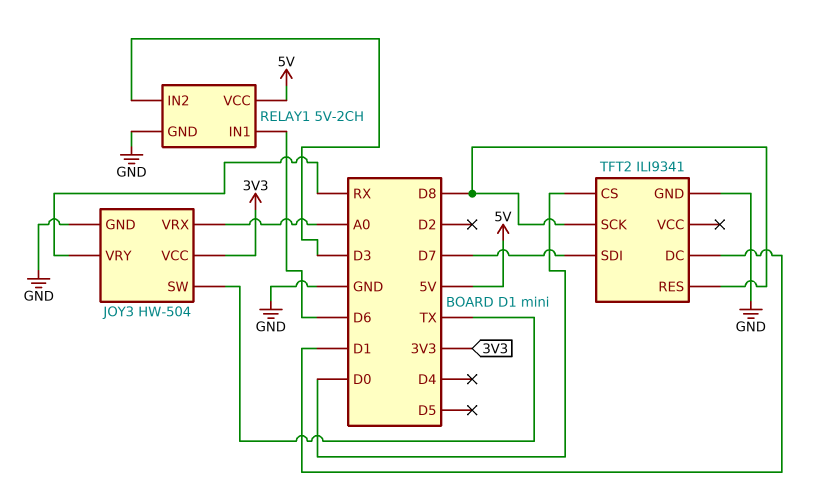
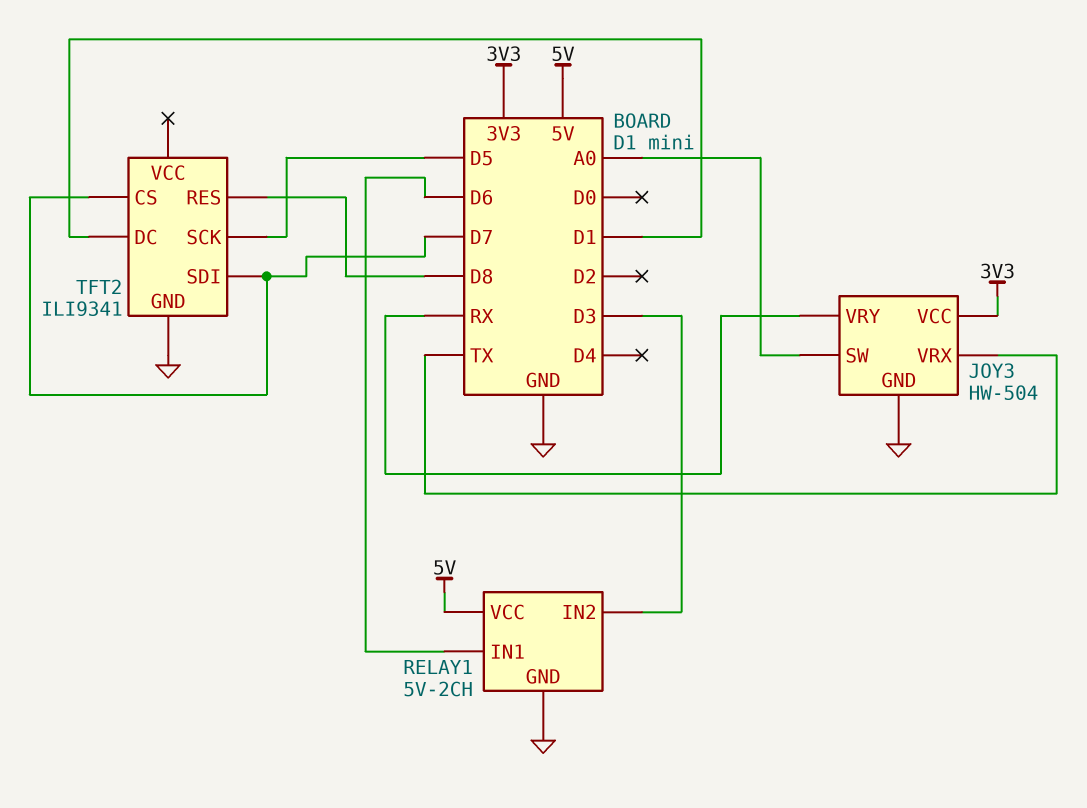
JOY3 pin SW: TX -> A0
JOY3 pin VRX: A0 -> TX
TFT2 pin CS: D0 -> D7
TFT2 pin SCK: D8 -> D5

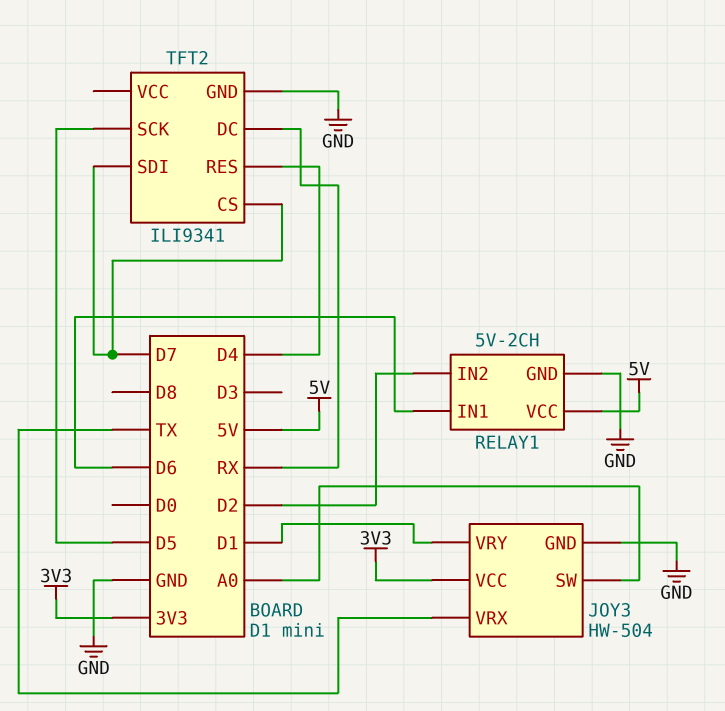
JOY3 pin VRY: RX -> D1
RELAY1 pin IN2: D3 -> D2
TFT2 pin DC: D1 -> RX
TFT2 pin RES: D8 -> D4

